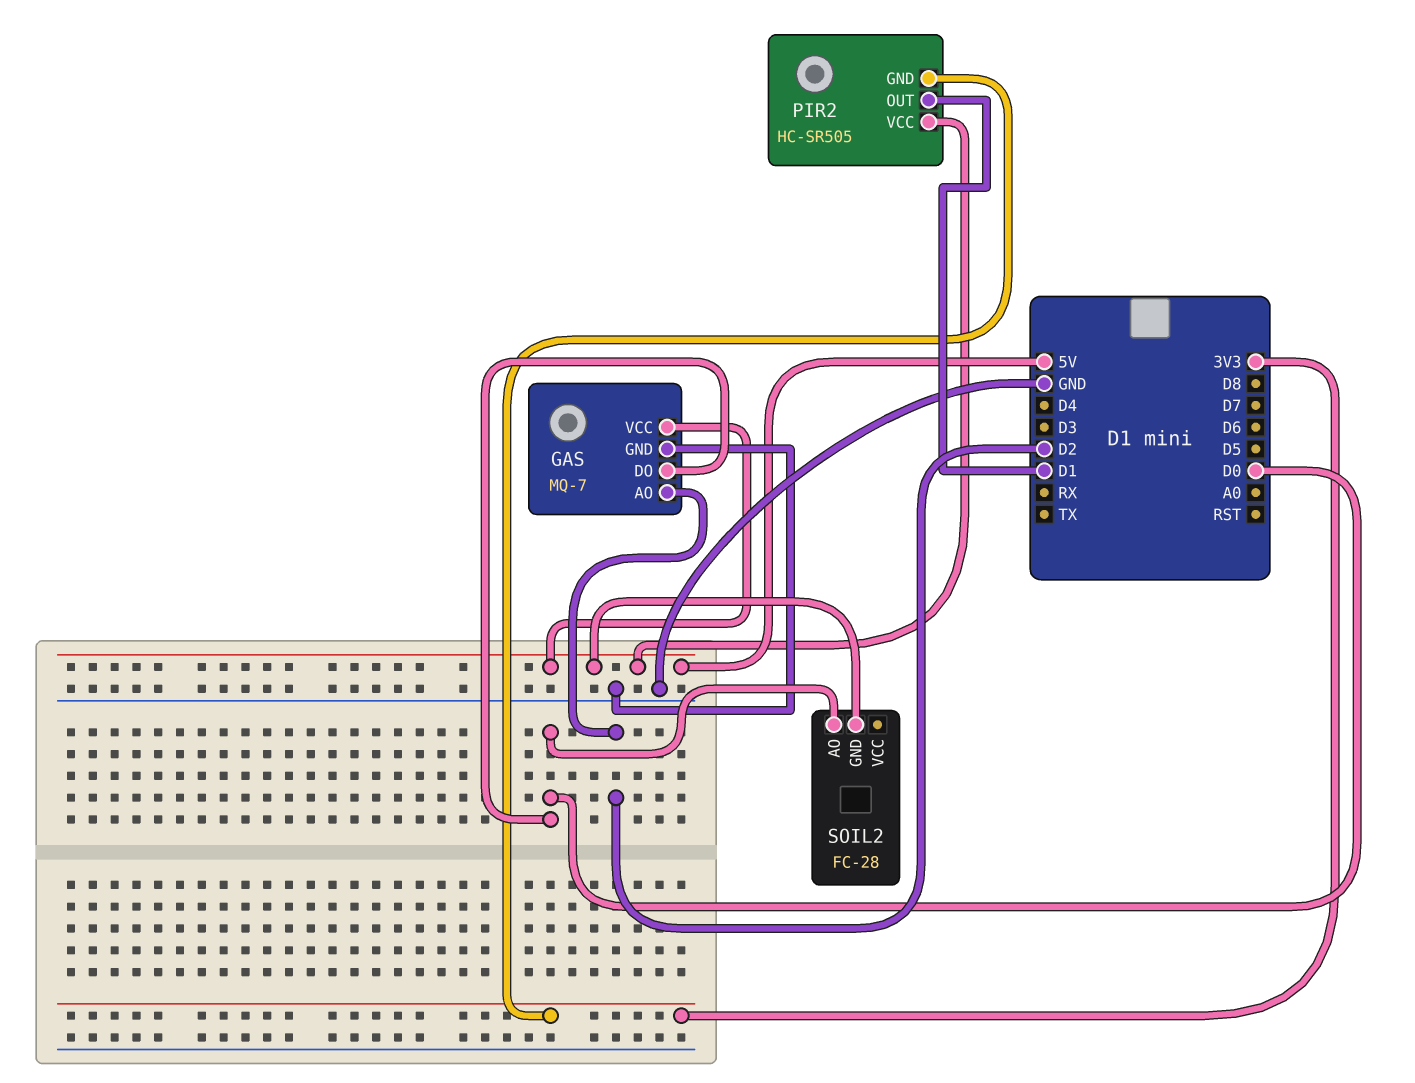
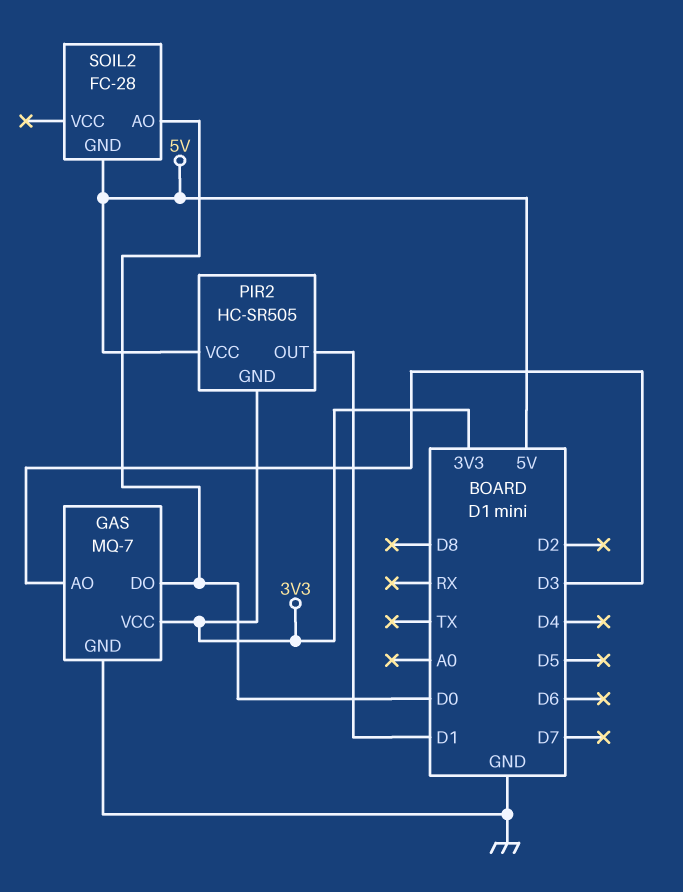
GAS pin AO: D2 -> D3
GAS pin VCC: 5V -> 3V3

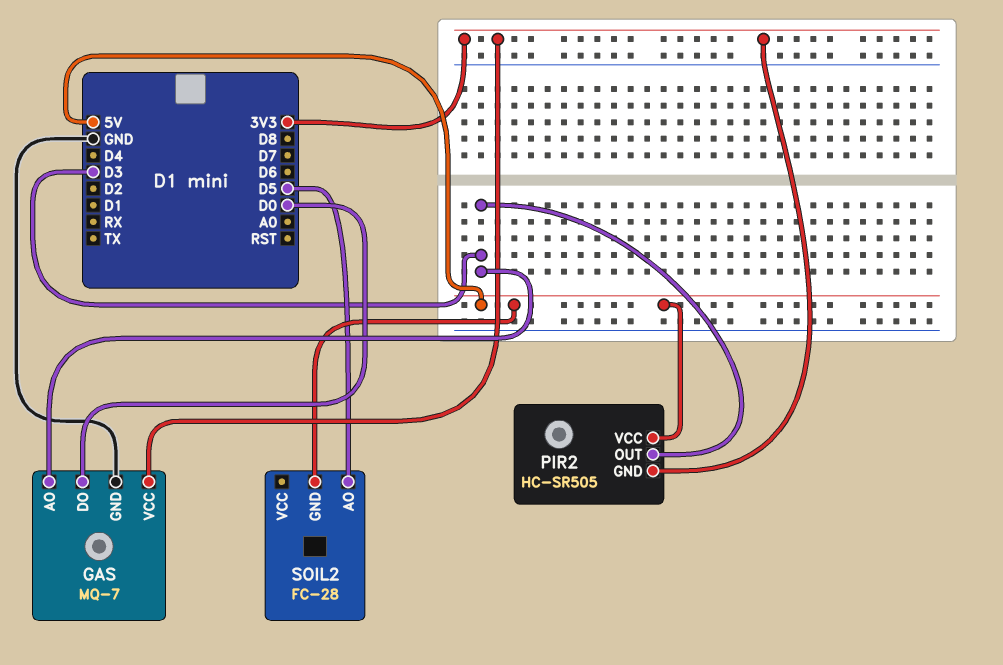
PIR2 pin OUT: D1 -> D3
SOIL2 pin AO: D0 -> D5

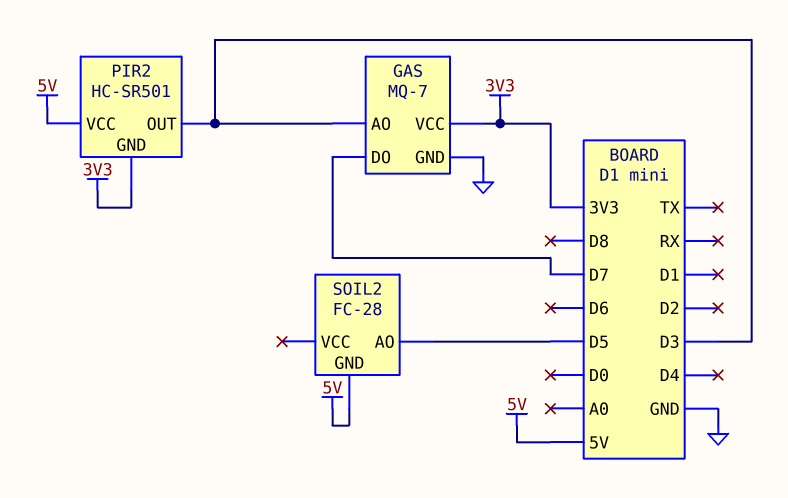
GAS pin DO: D0 -> D7
PIR2: HC-SR505 -> HC-SR501

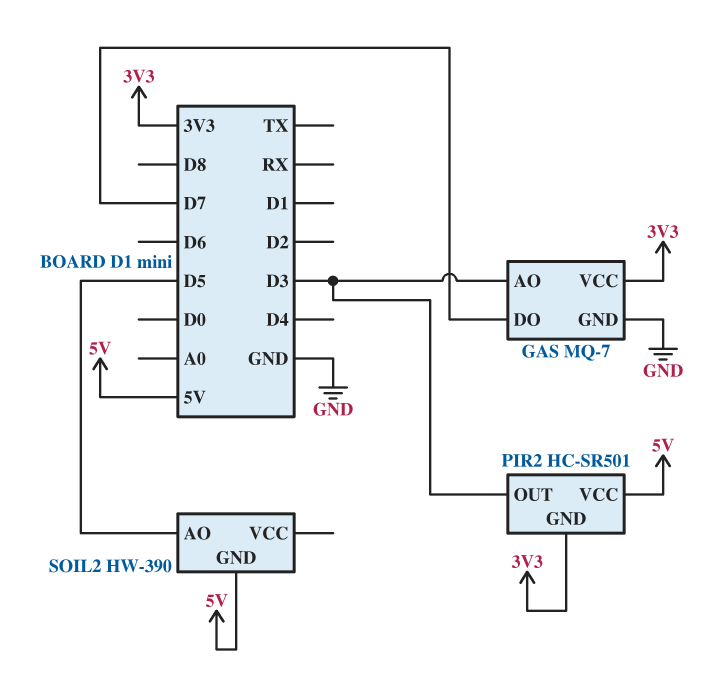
SOIL2: FC-28 -> HW-390

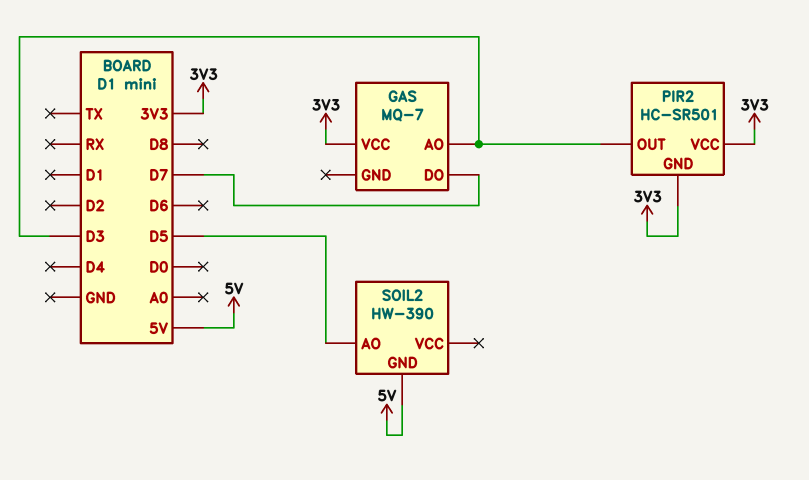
GAS pin GND: GND -> none
PIR2 pin VCC: 5V -> 3V3

